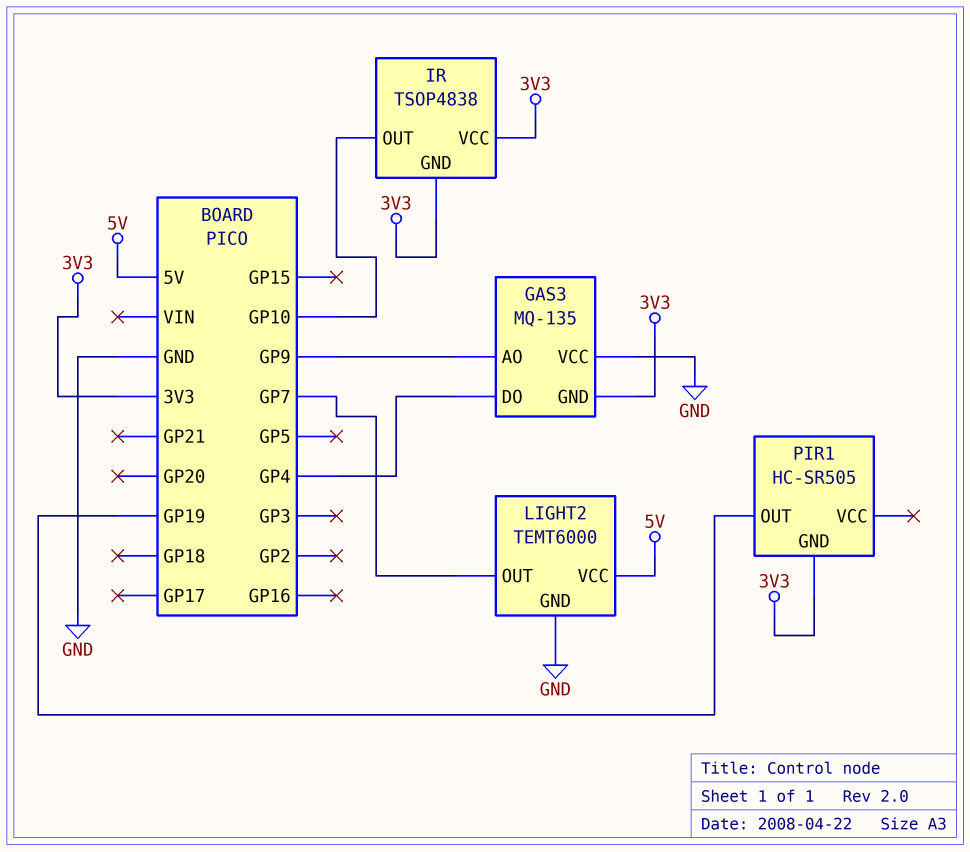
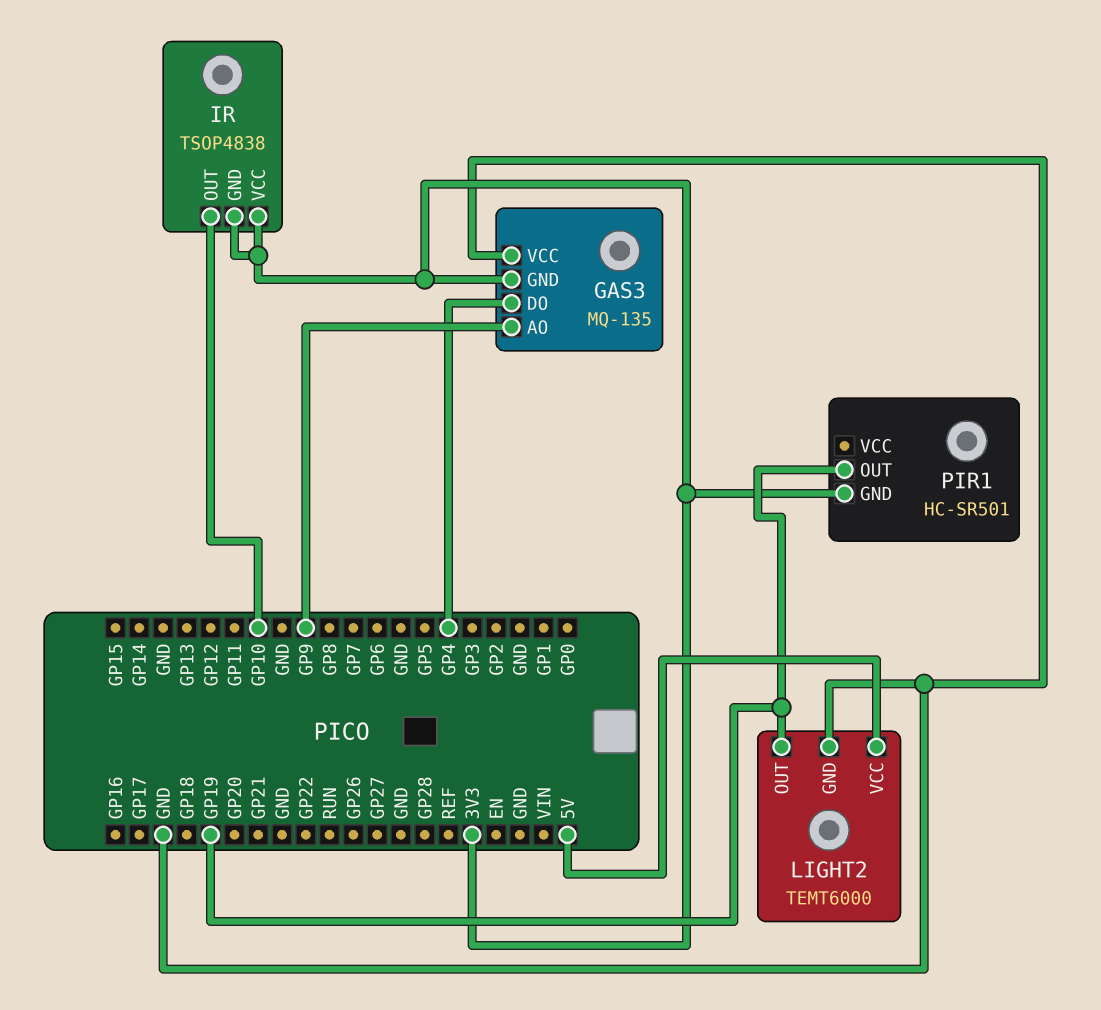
LIGHT2 pin OUT: GP7 -> GP19
PIR1: HC-SR505 -> HC-SR501

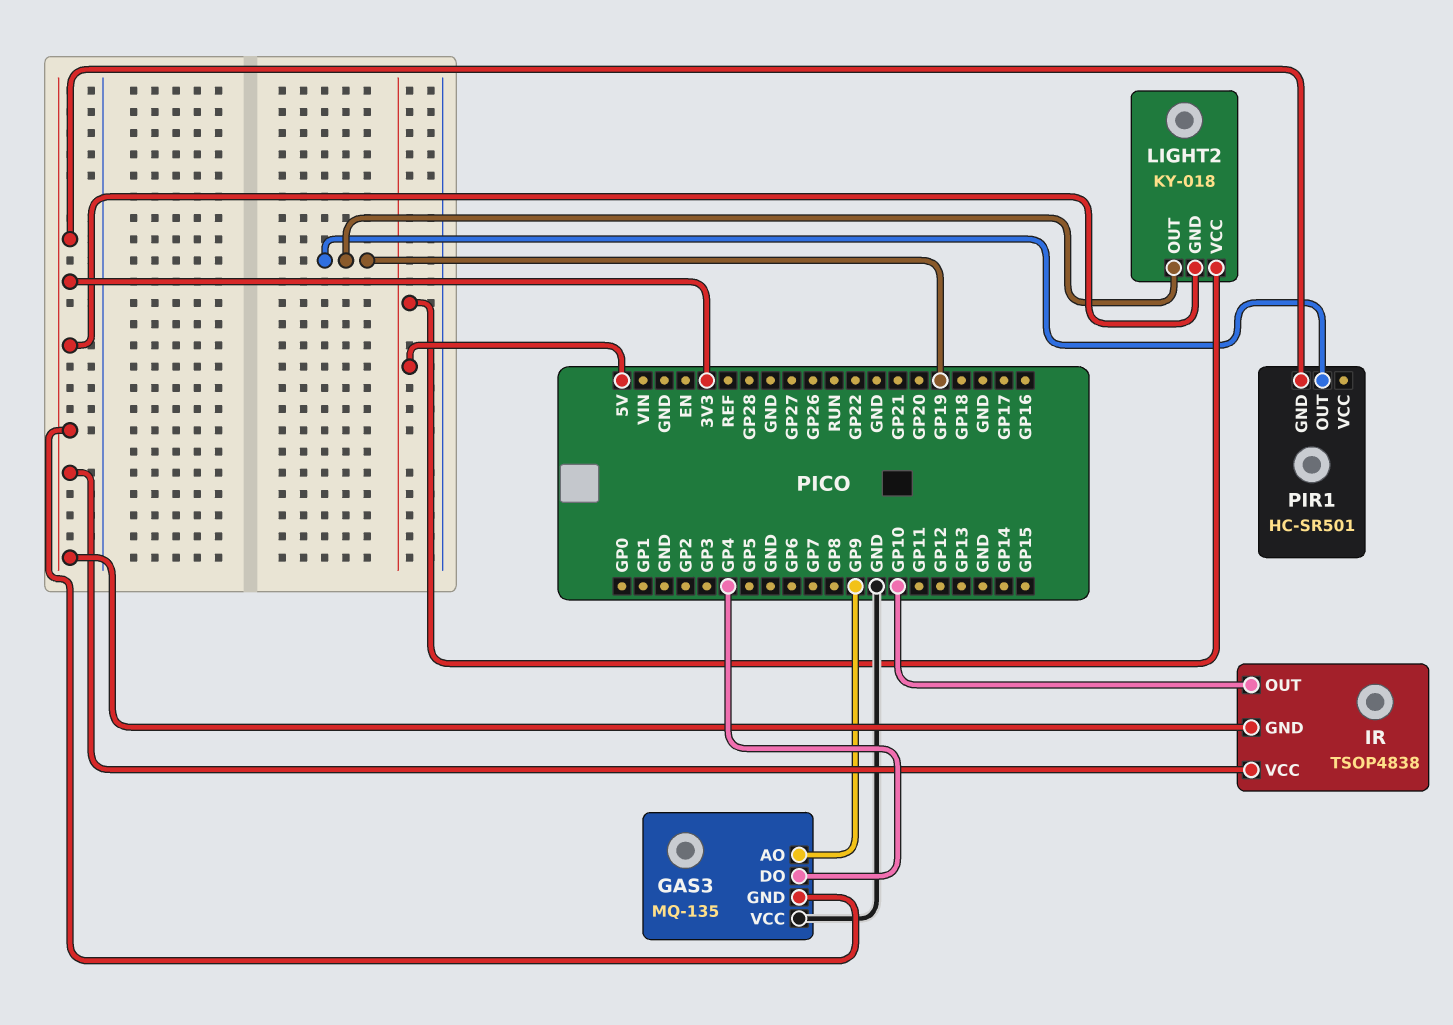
LIGHT2: TEMT6000 -> KY-018
LIGHT2 pin GND: GND -> 3V3

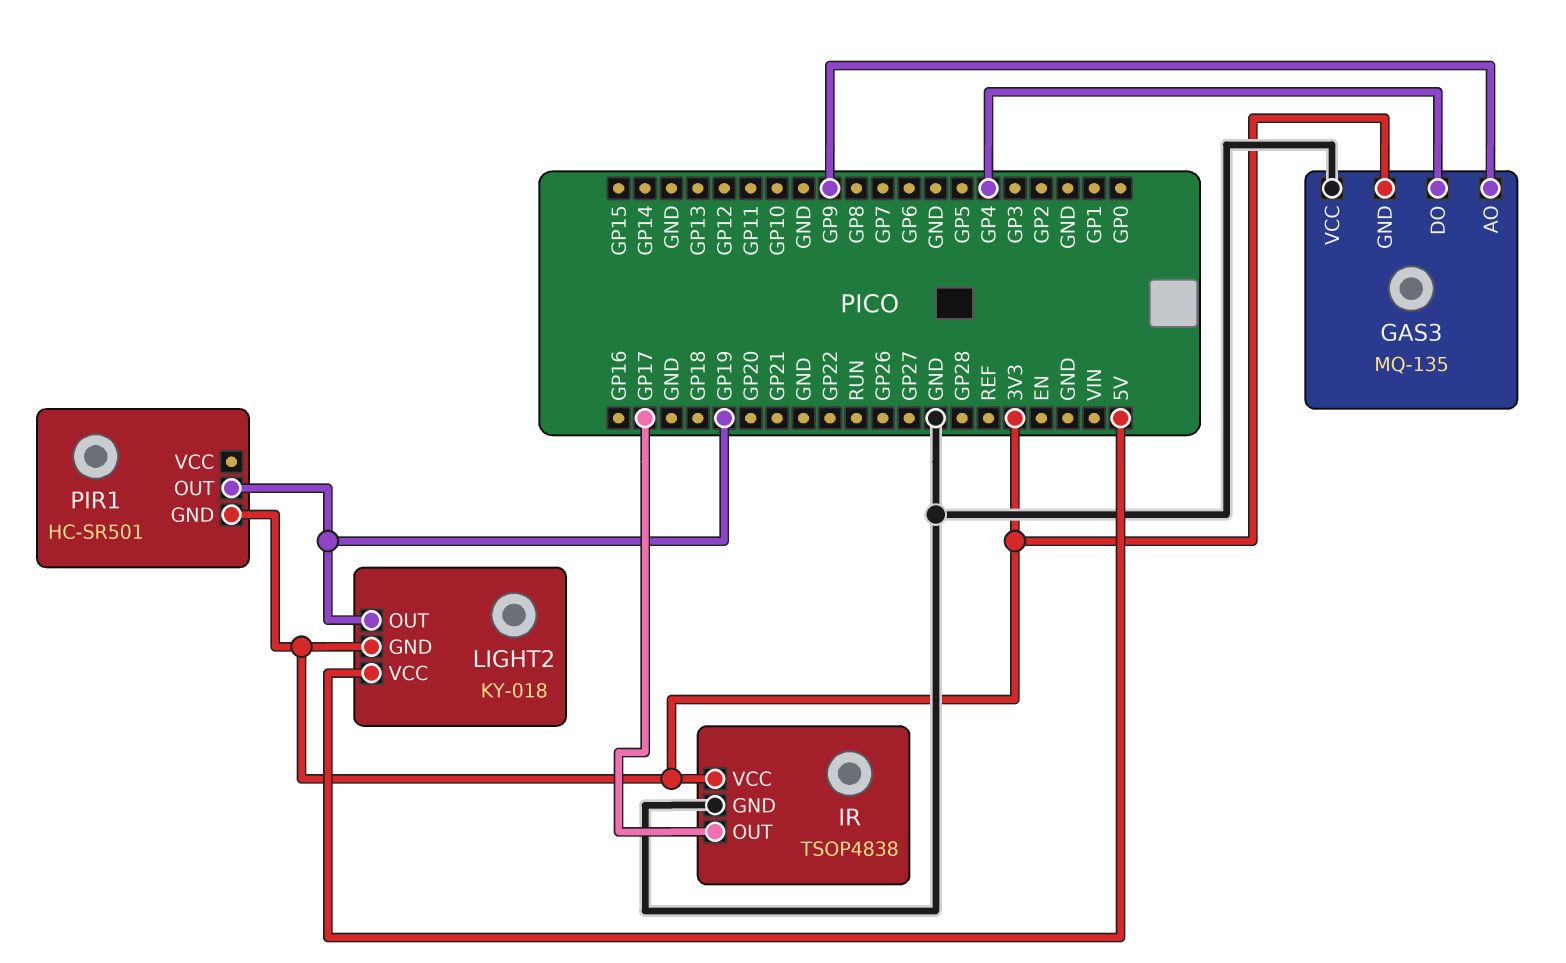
IR pin GND: 3V3 -> GND
IR pin OUT: GP10 -> GP17

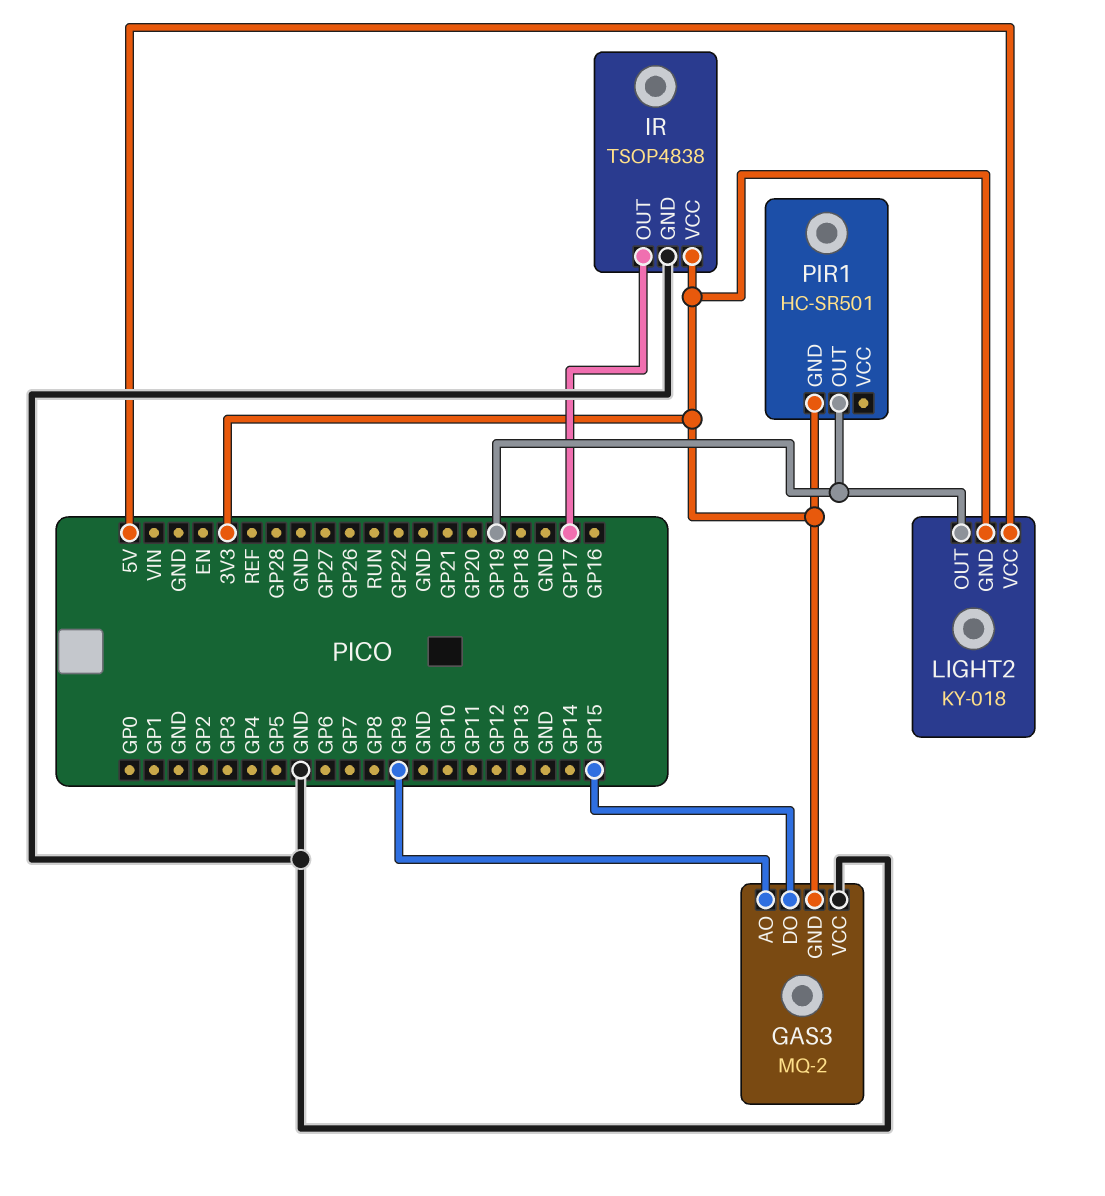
GAS3: MQ-135 -> MQ-2
GAS3 pin DO: GP4 -> GP15

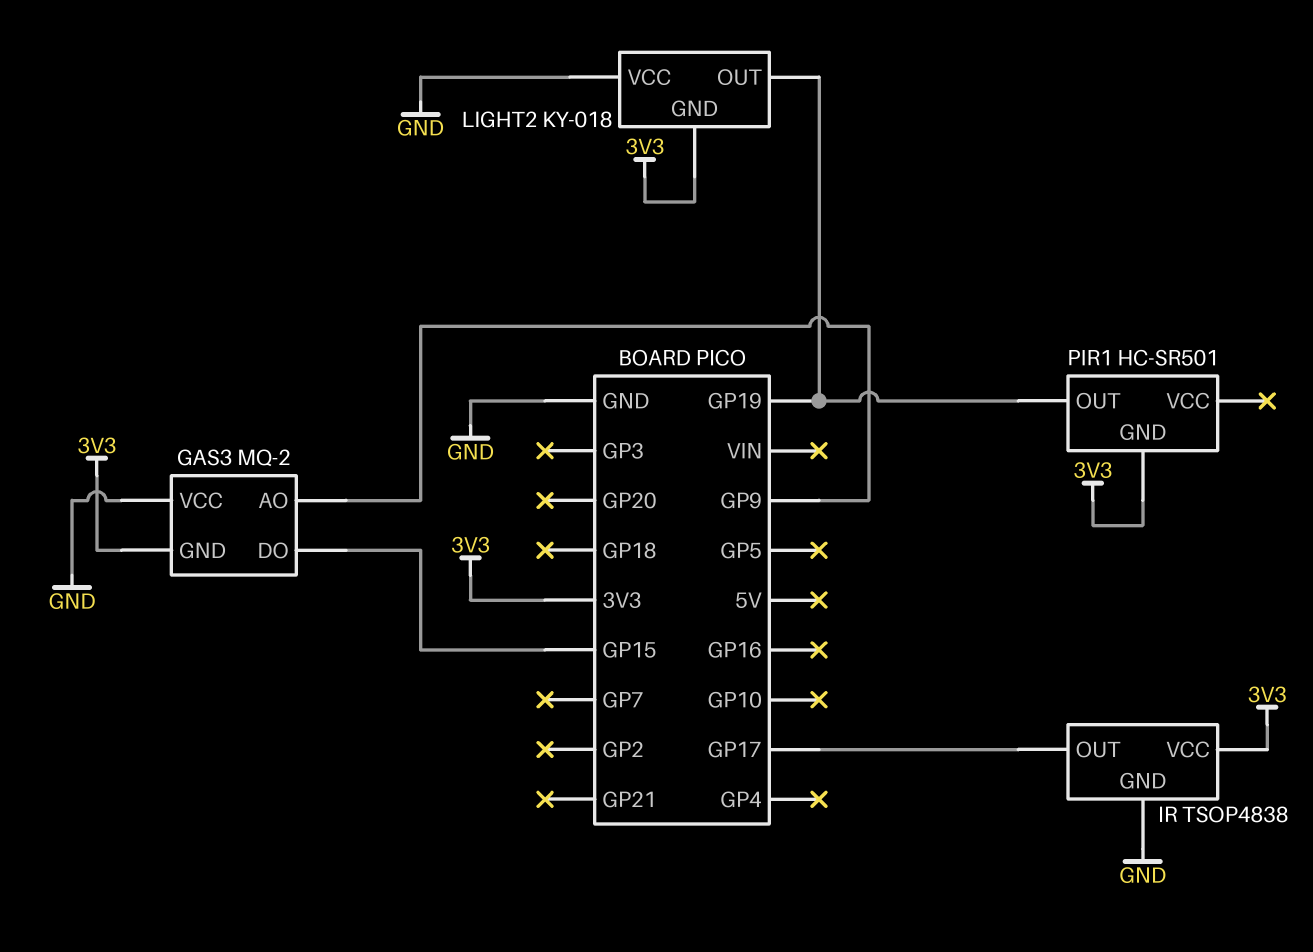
LIGHT2 pin VCC: 5V -> GND

